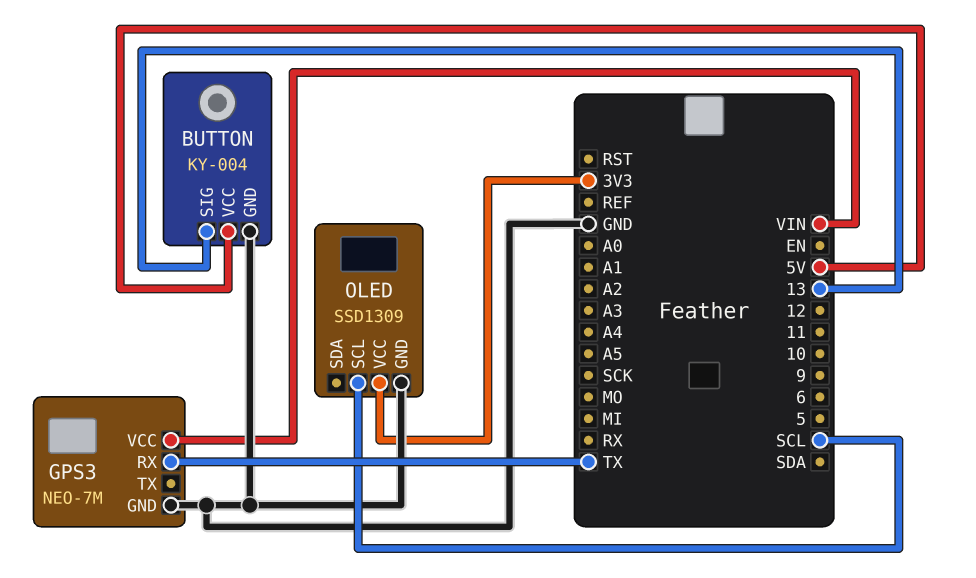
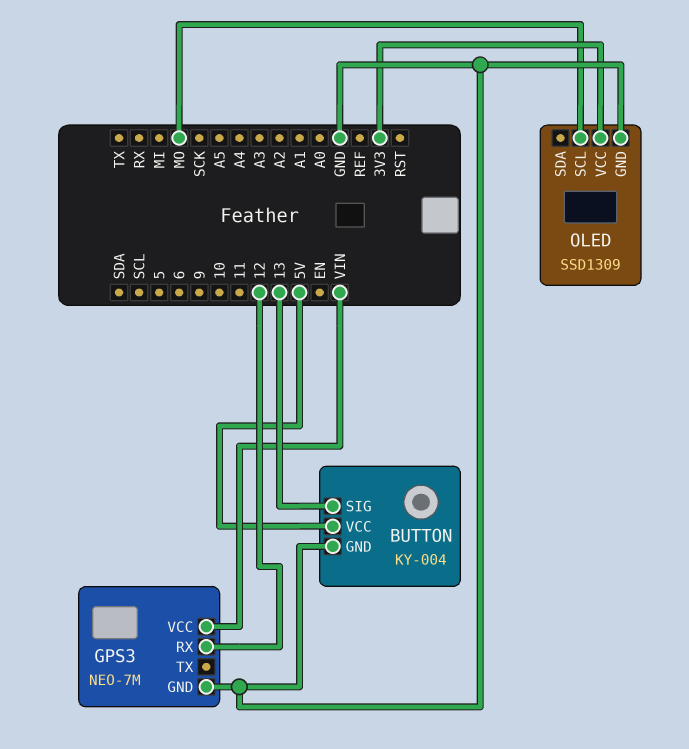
GPS3 pin RX: TX -> 12
OLED pin SCL: SCL -> MO

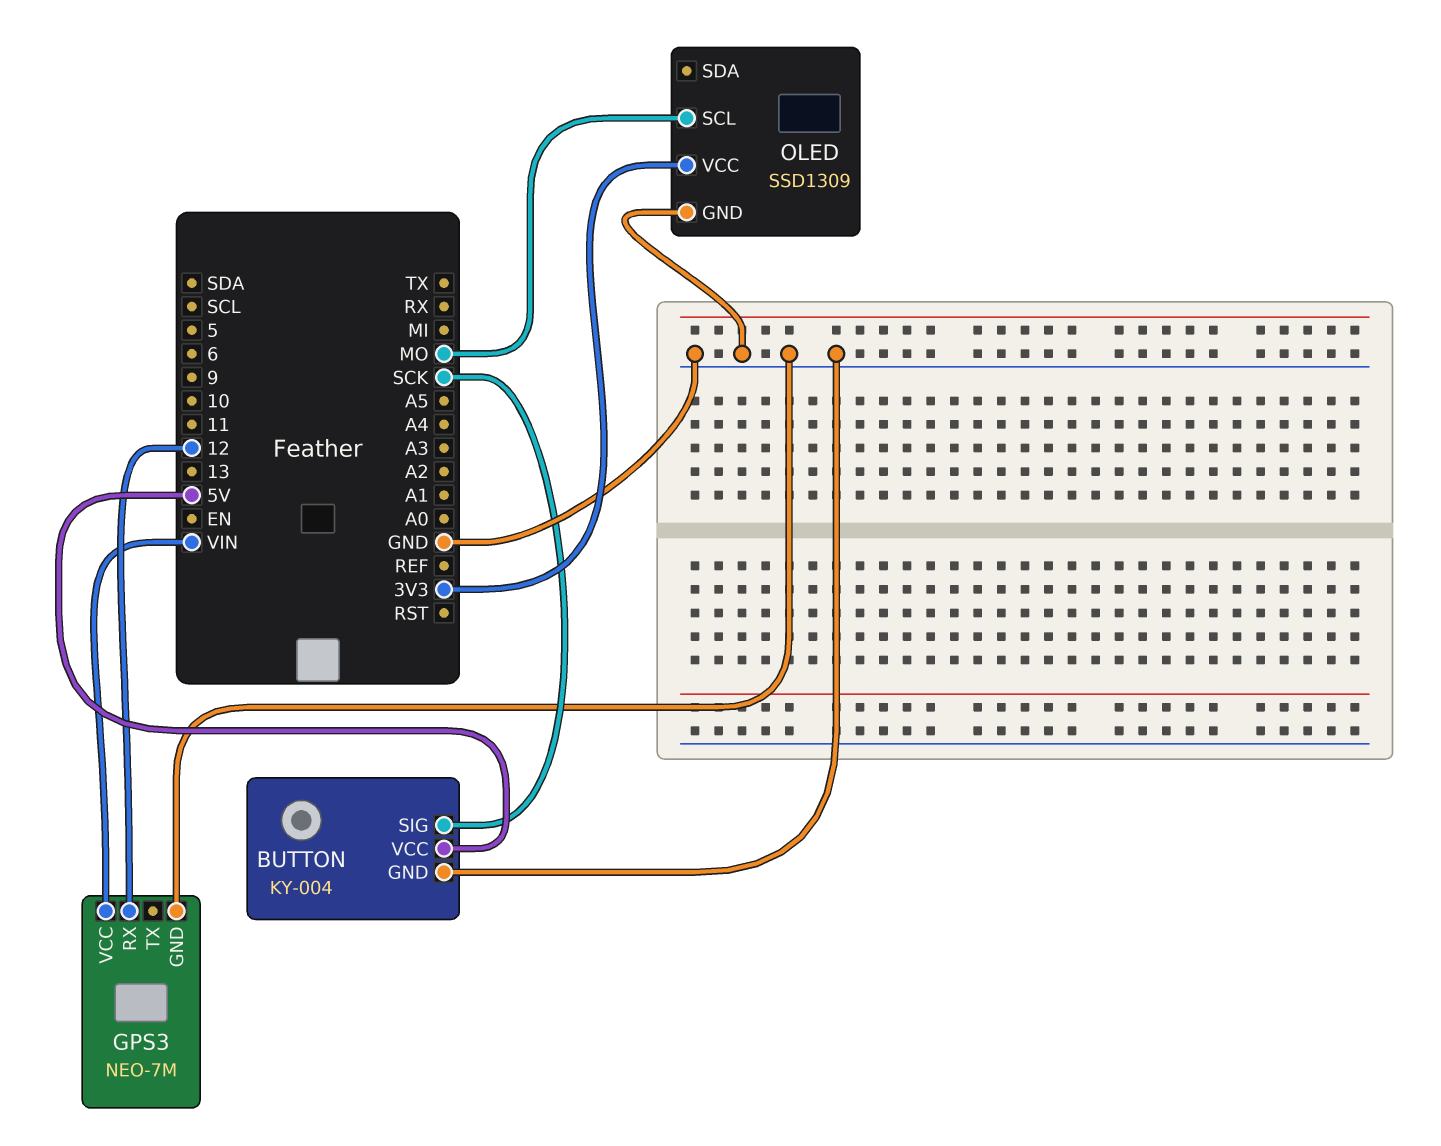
BUTTON pin SIG: 13 -> SCK

